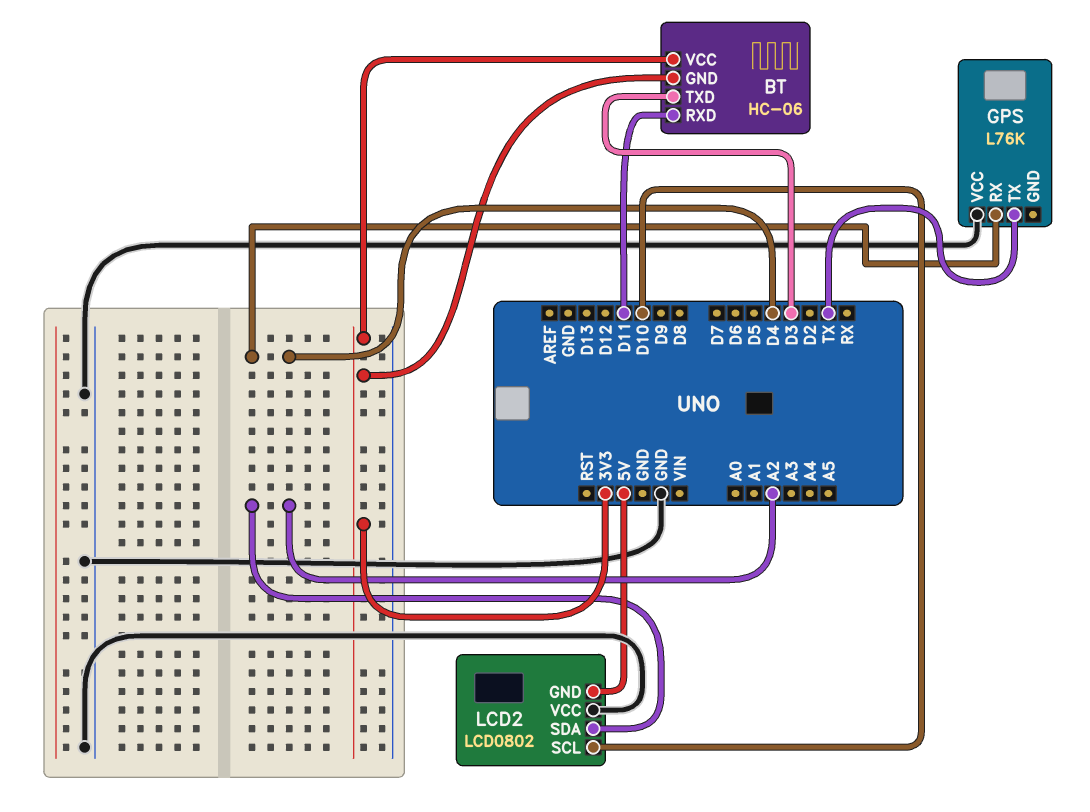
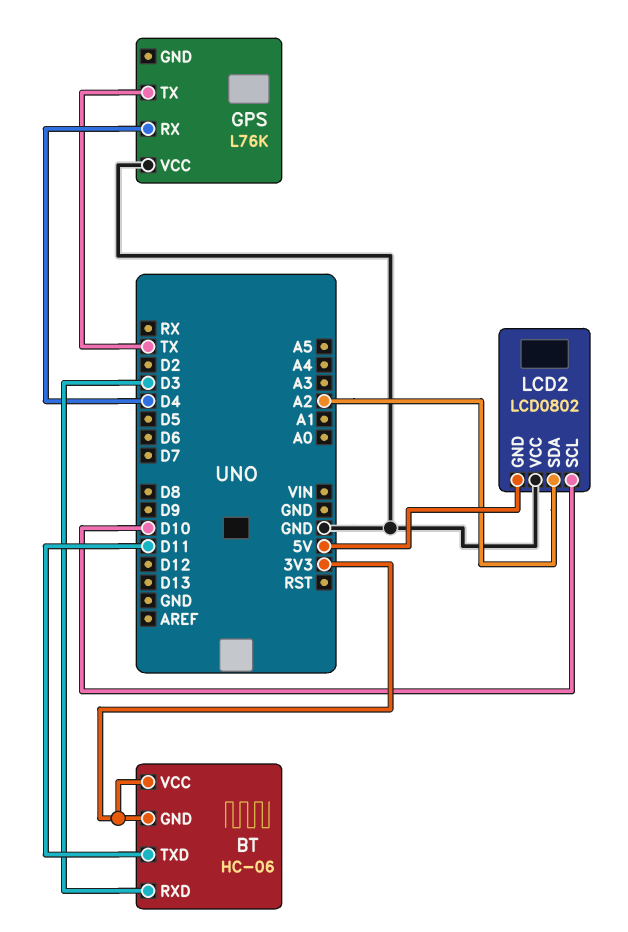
BT pin RXD: D11 -> D3
BT pin TXD: D3 -> D11

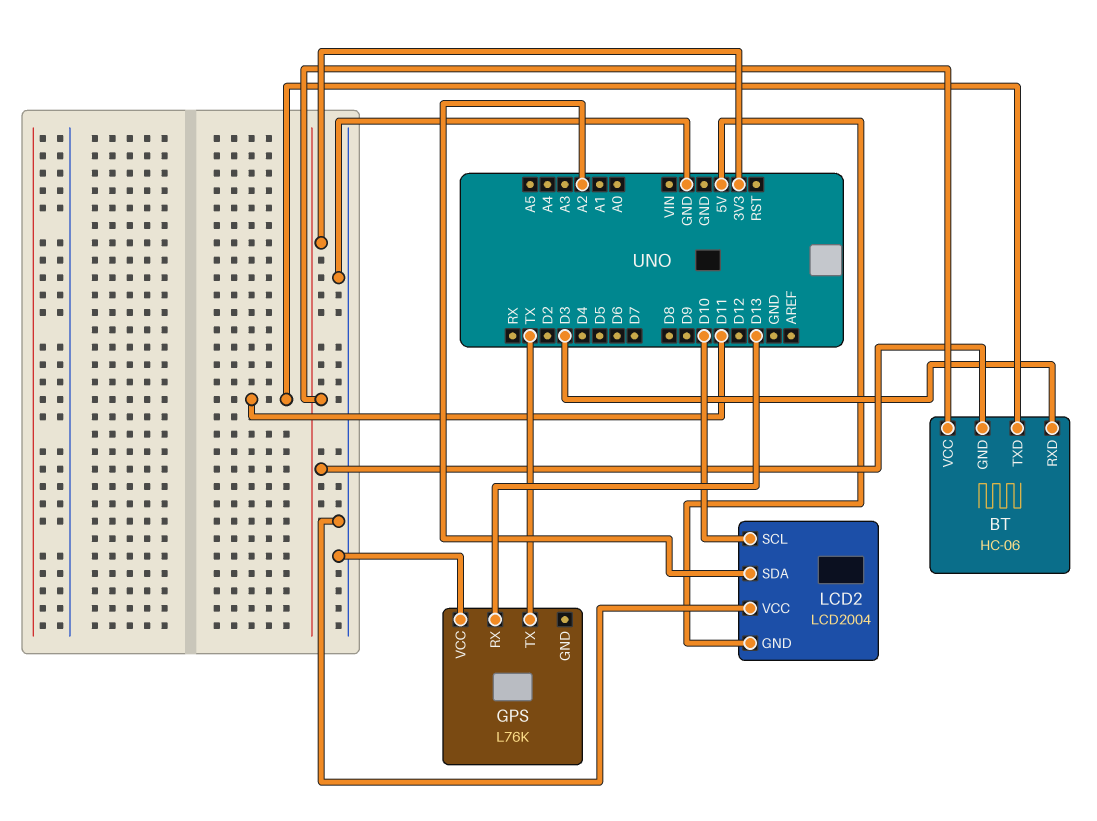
GPS pin RX: D4 -> D13
LCD2: LCD0802 -> LCD2004

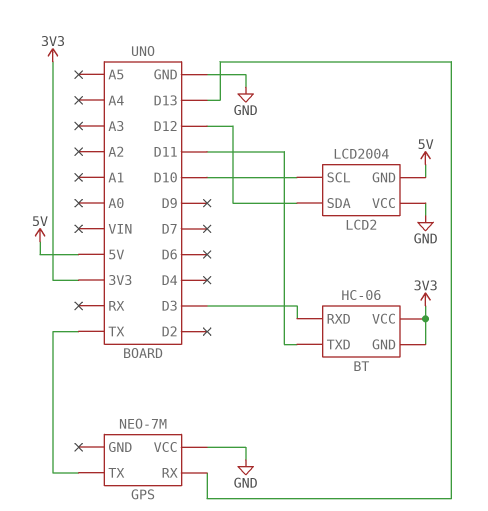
GPS: L76K -> NEO-7M
LCD2 pin SDA: A2 -> D12

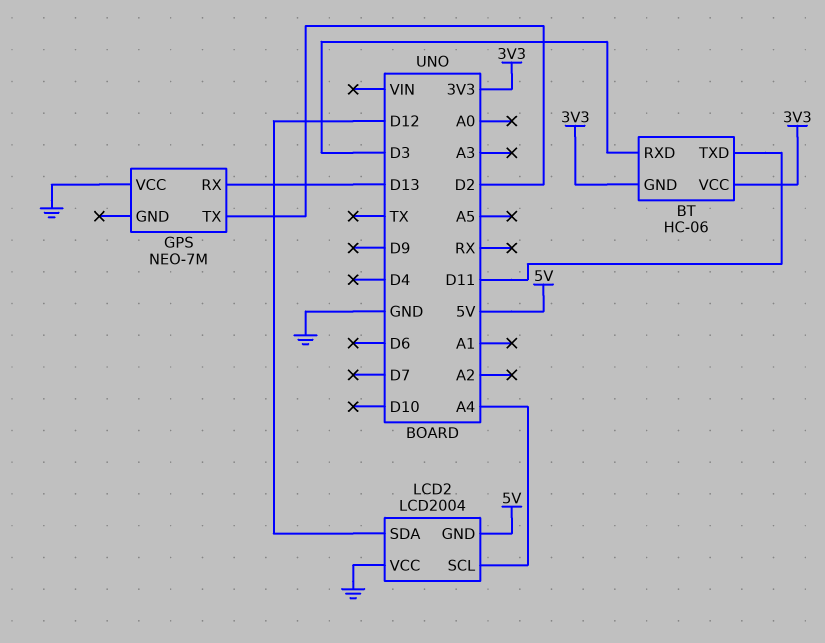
GPS pin TX: TX -> D2
LCD2 pin SCL: D10 -> A4

